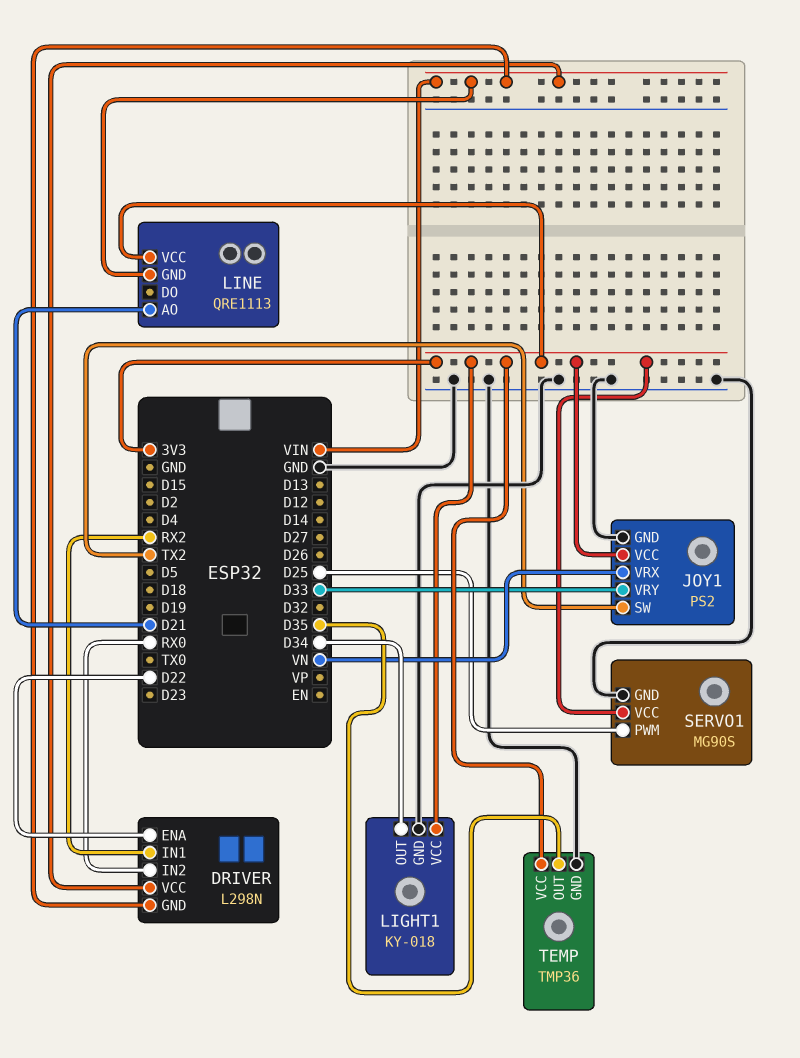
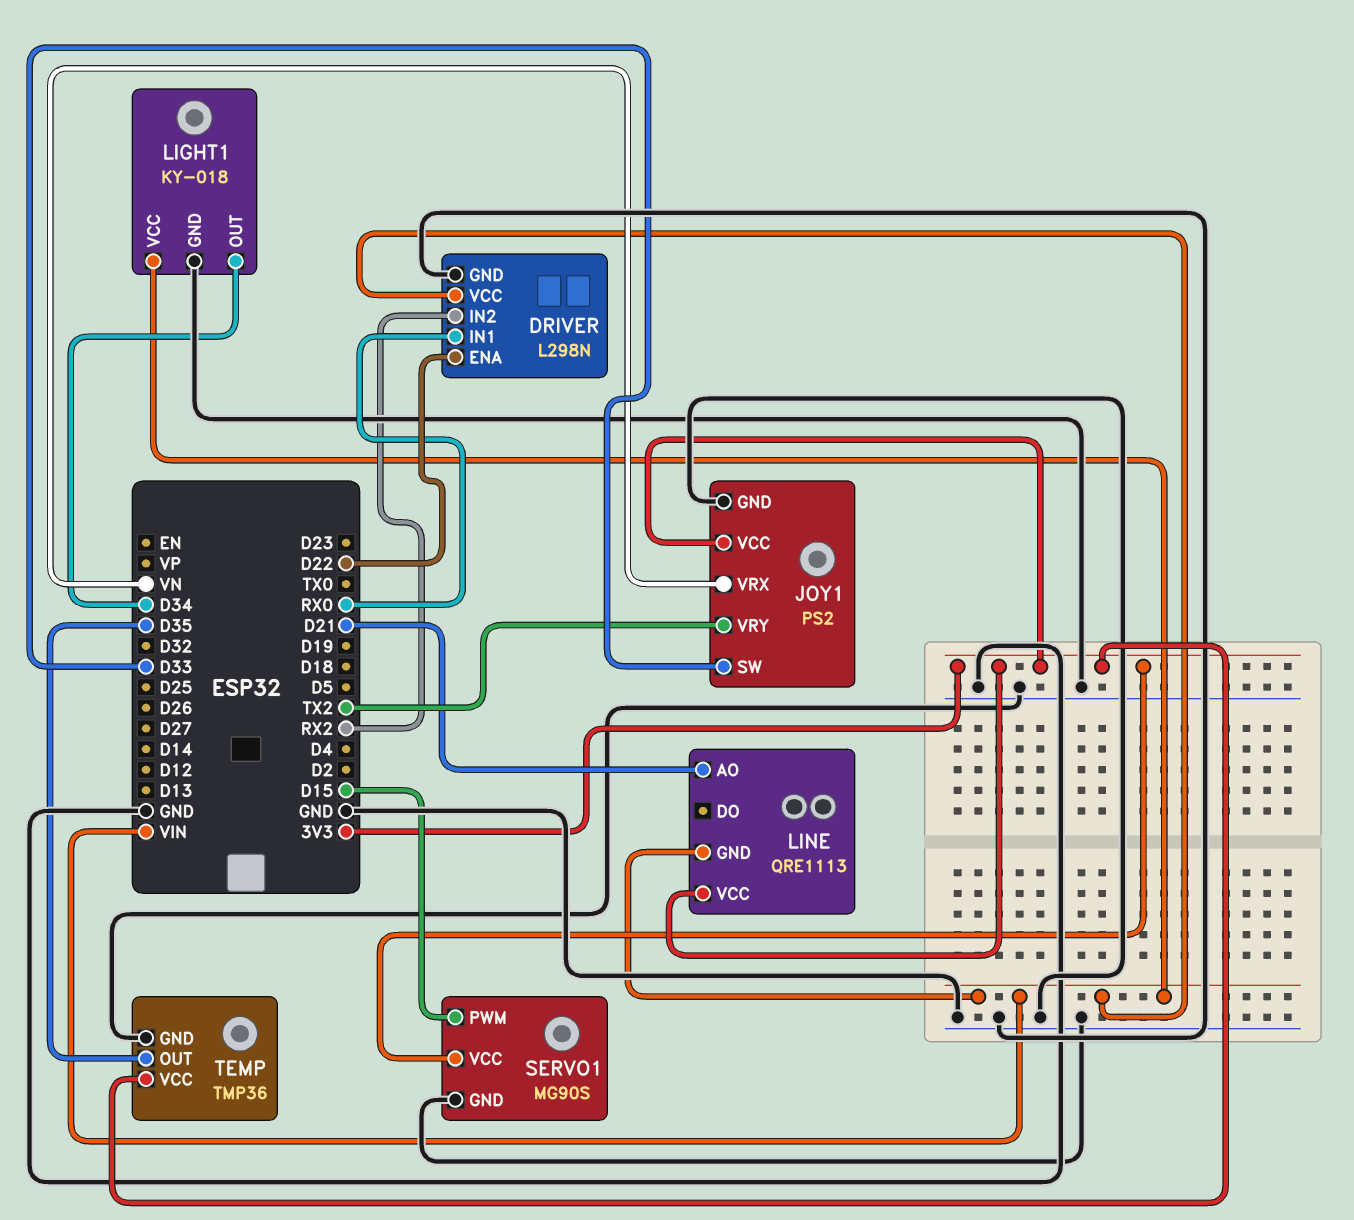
DRIVER pin GND: VIN -> GND
DRIVER pin IN1: RX2 -> RX0
DRIVER pin IN2: RX0 -> RX2
JOY1 pin SW: TX2 -> D33
JOY1 pin VRY: D33 -> TX2
LIGHT1 pin VCC: 3V3 -> VIN
SERVO1 pin PWM: D25 -> D15

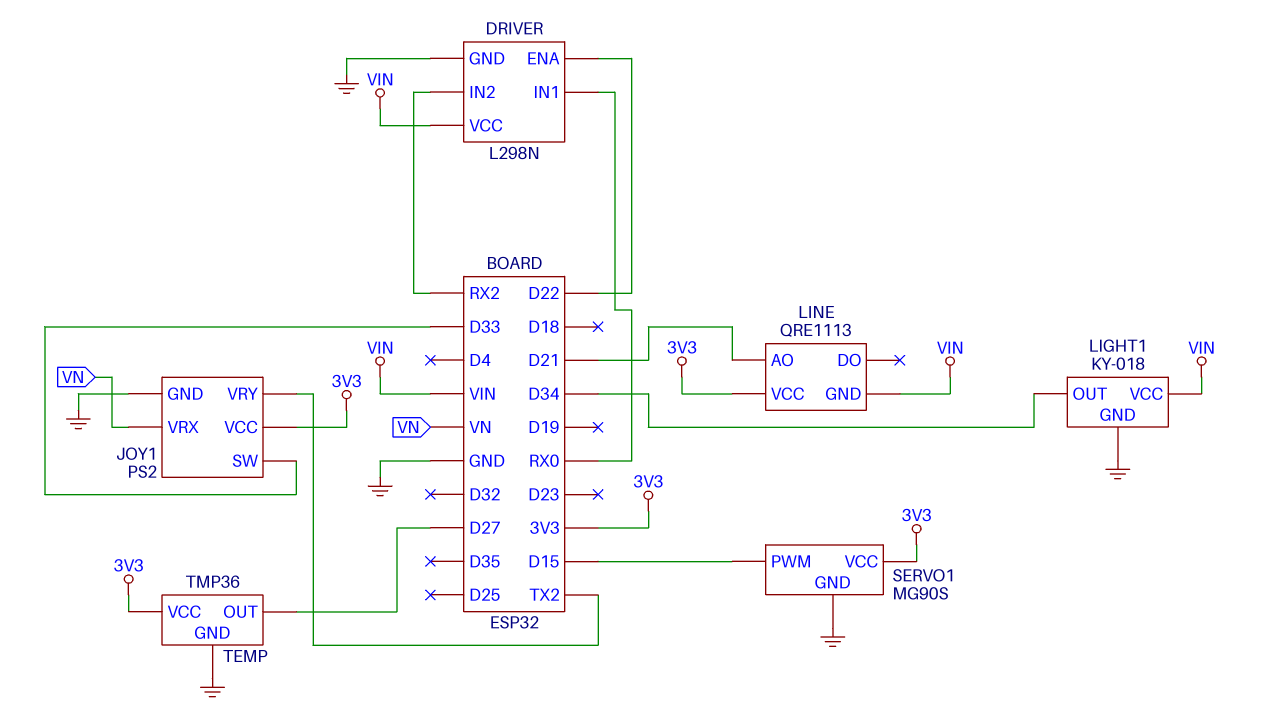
TEMP pin OUT: D35 -> D27

